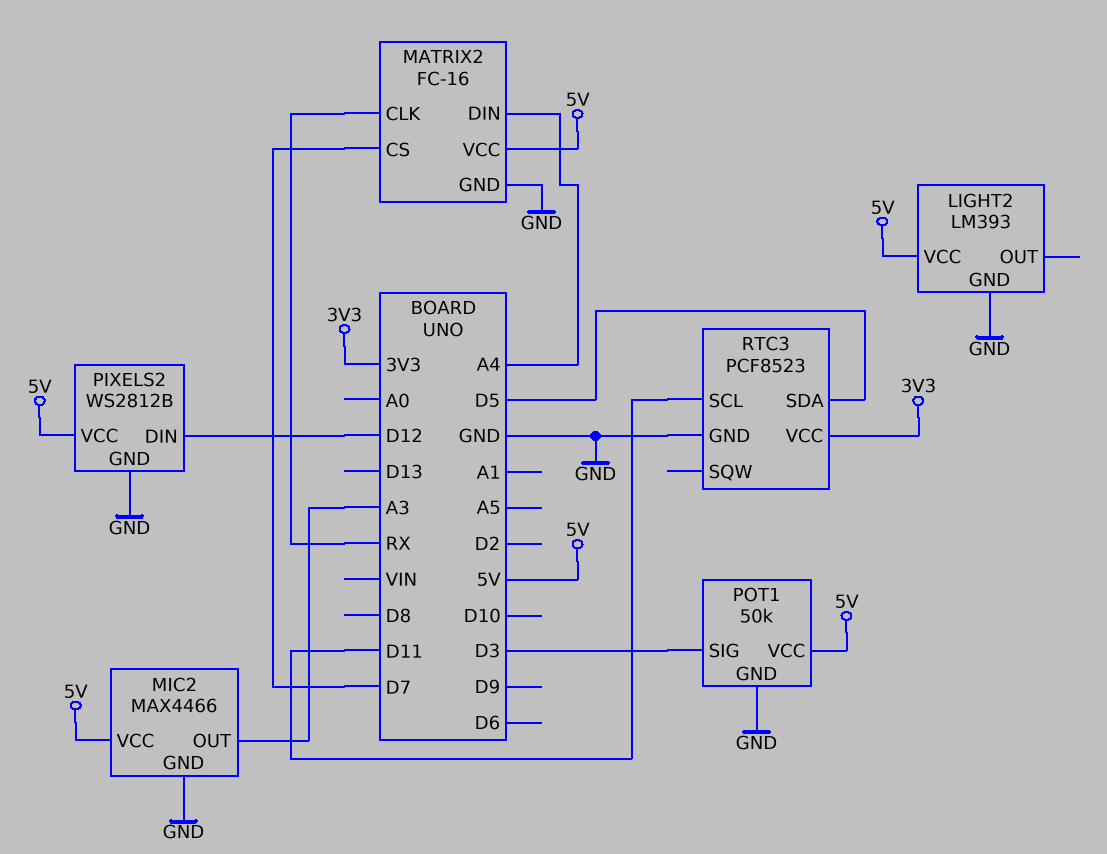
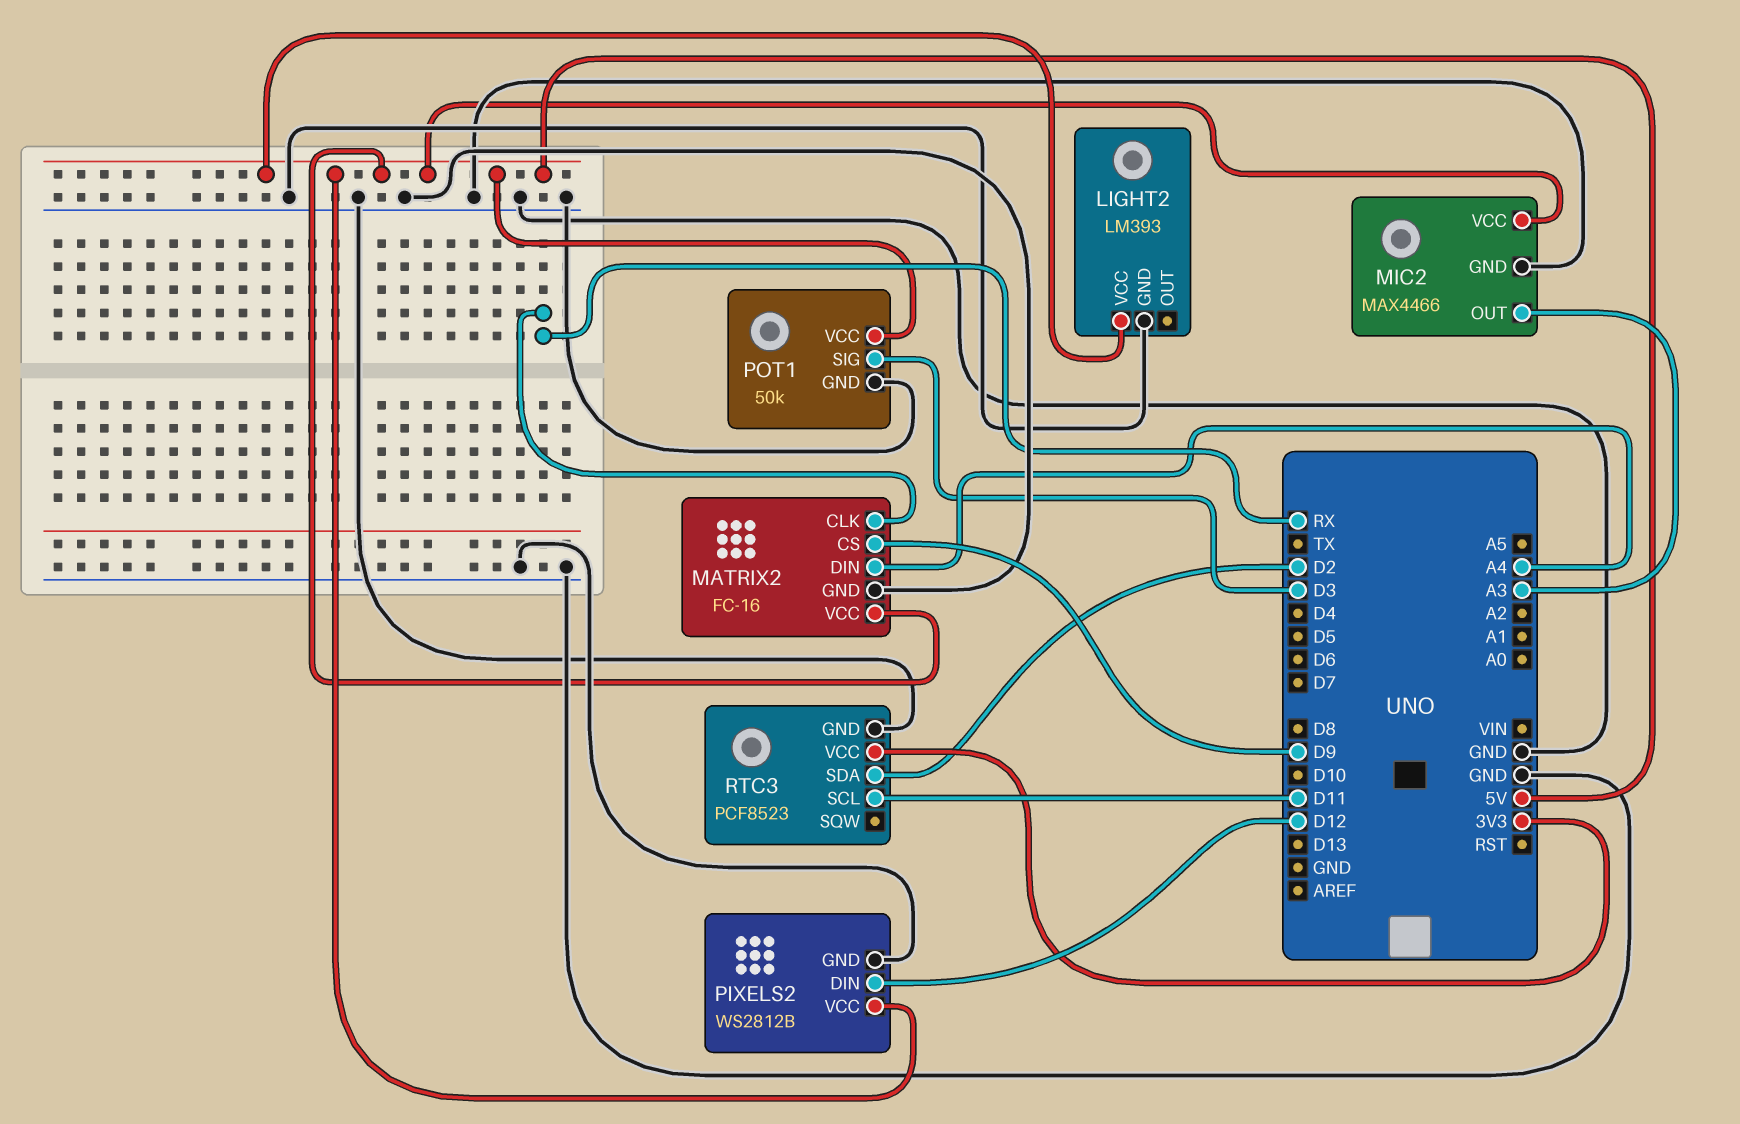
MATRIX2 pin CS: D7 -> D9
RTC3 pin SDA: D5 -> D2

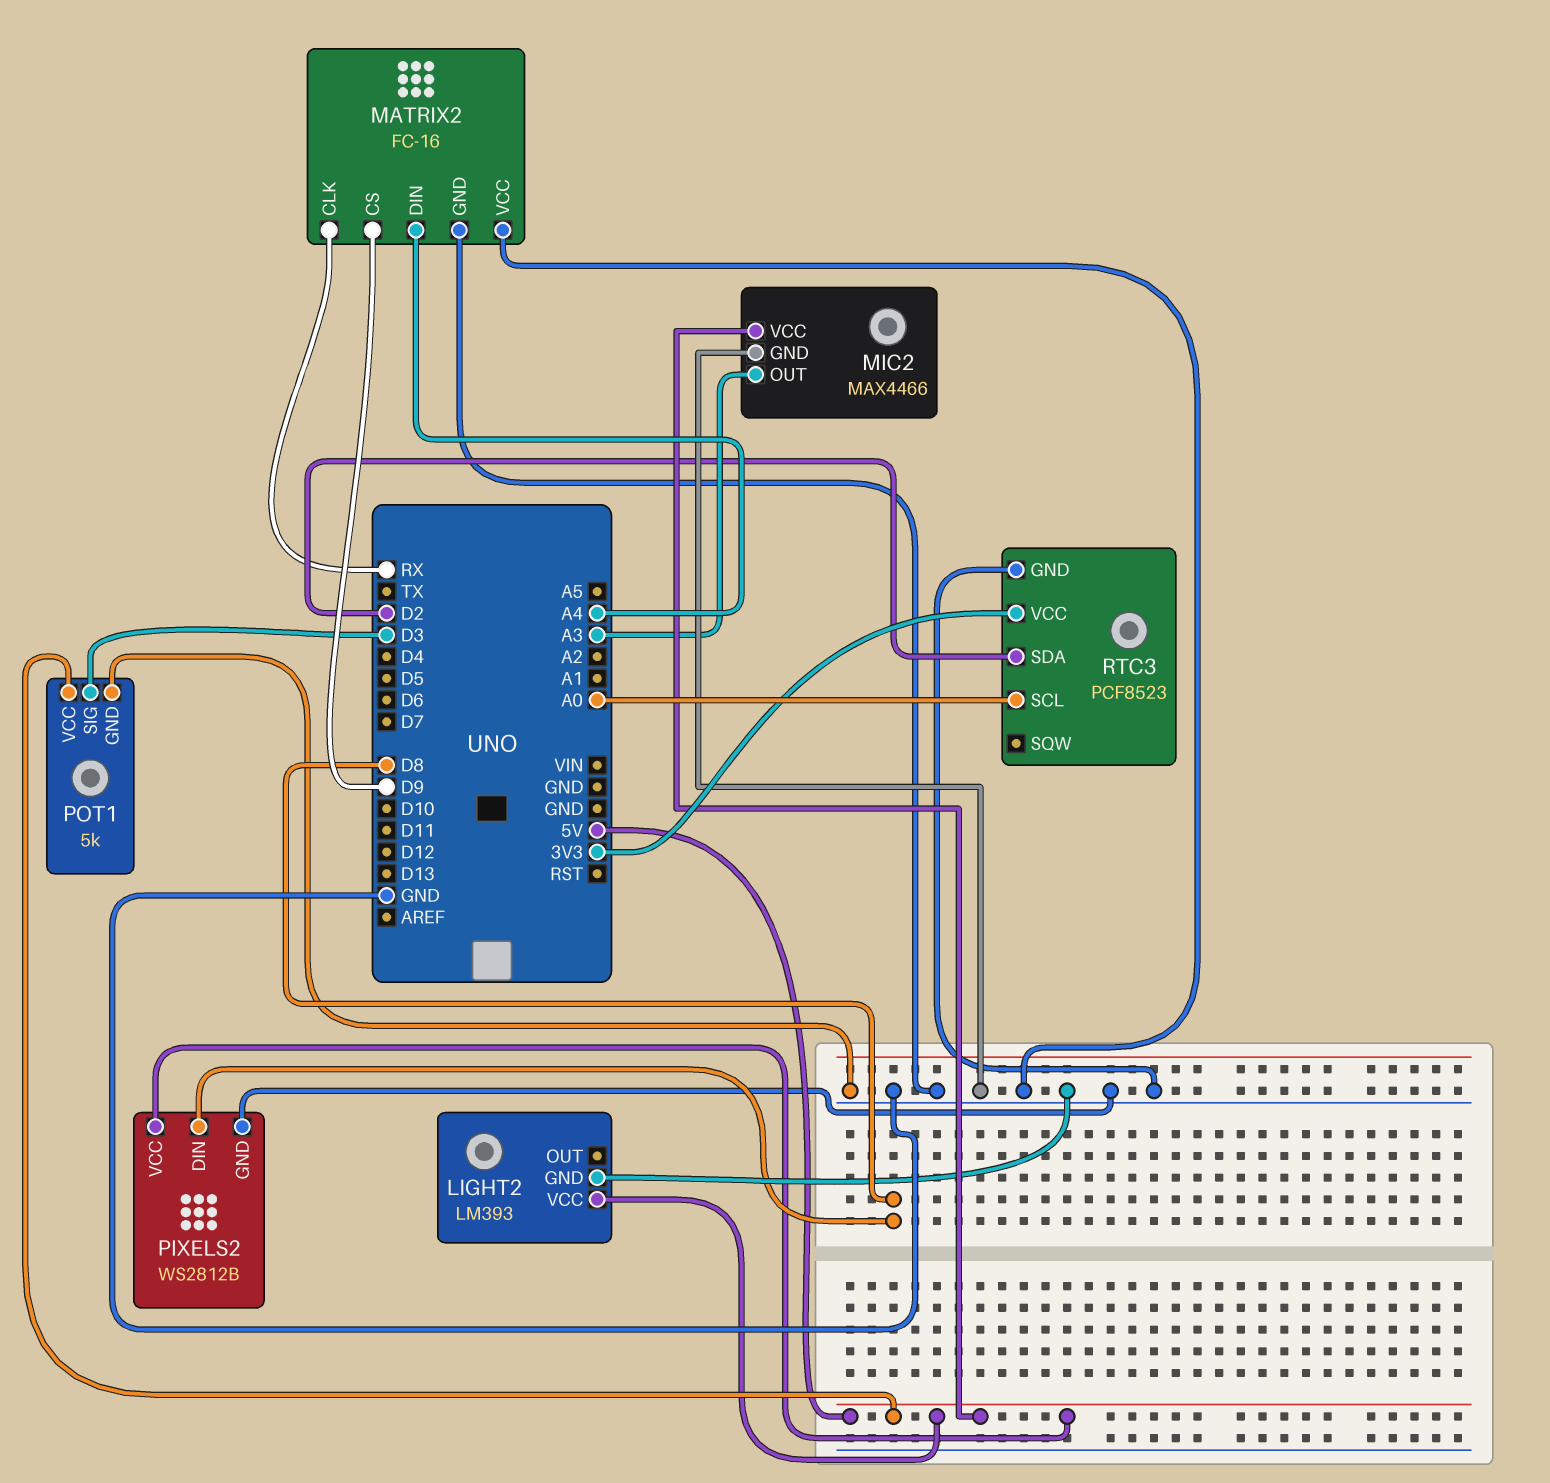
MATRIX2 pin VCC: 5V -> GND
PIXELS2 pin DIN: D12 -> D8
POT1: 50k -> 5k
RTC3 pin SCL: D11 -> A0

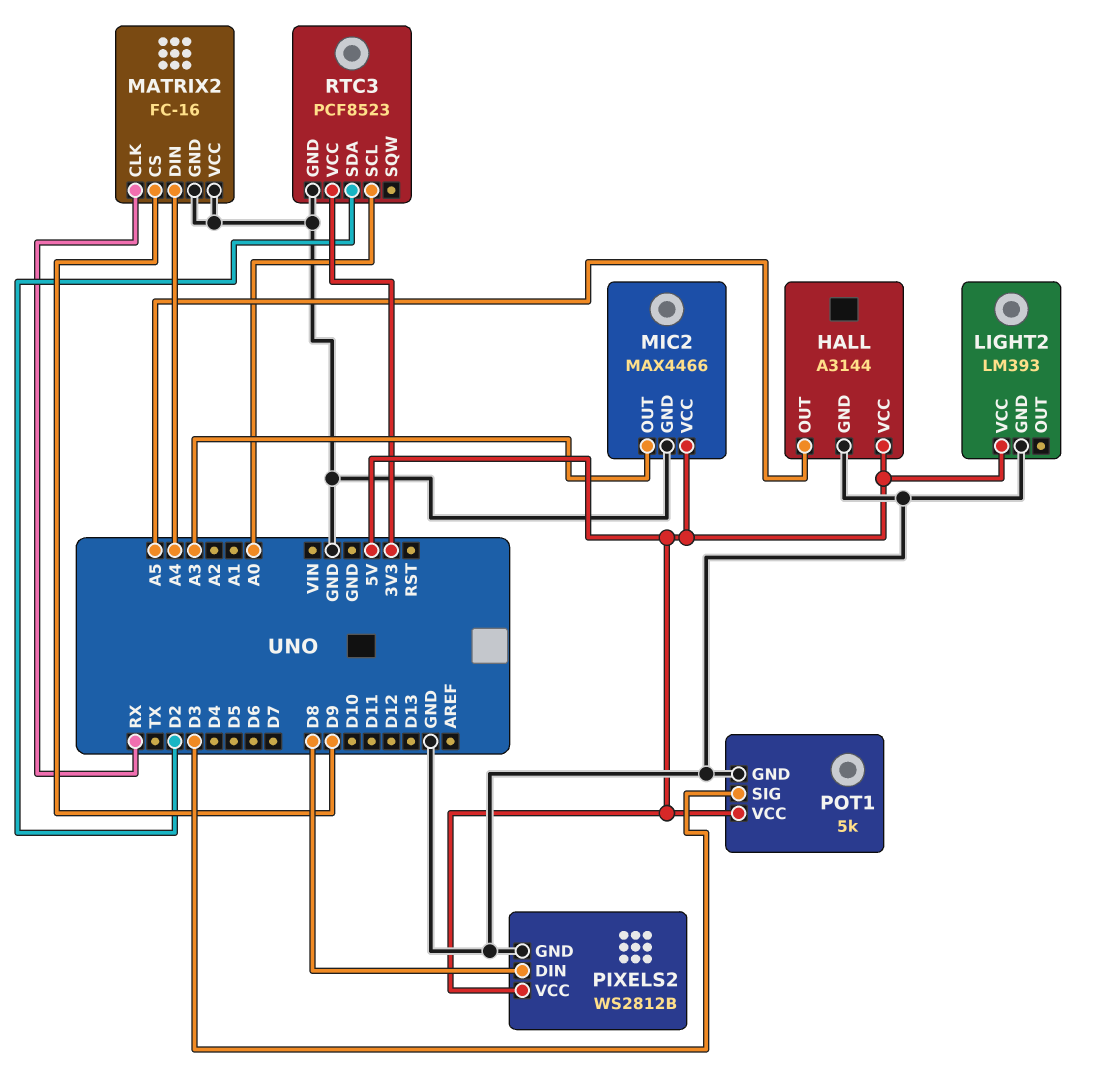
HALL: none -> A3144
HALL pin GND: none -> GND
HALL pin OUT: none -> A5
HALL pin VCC: none -> 5V

